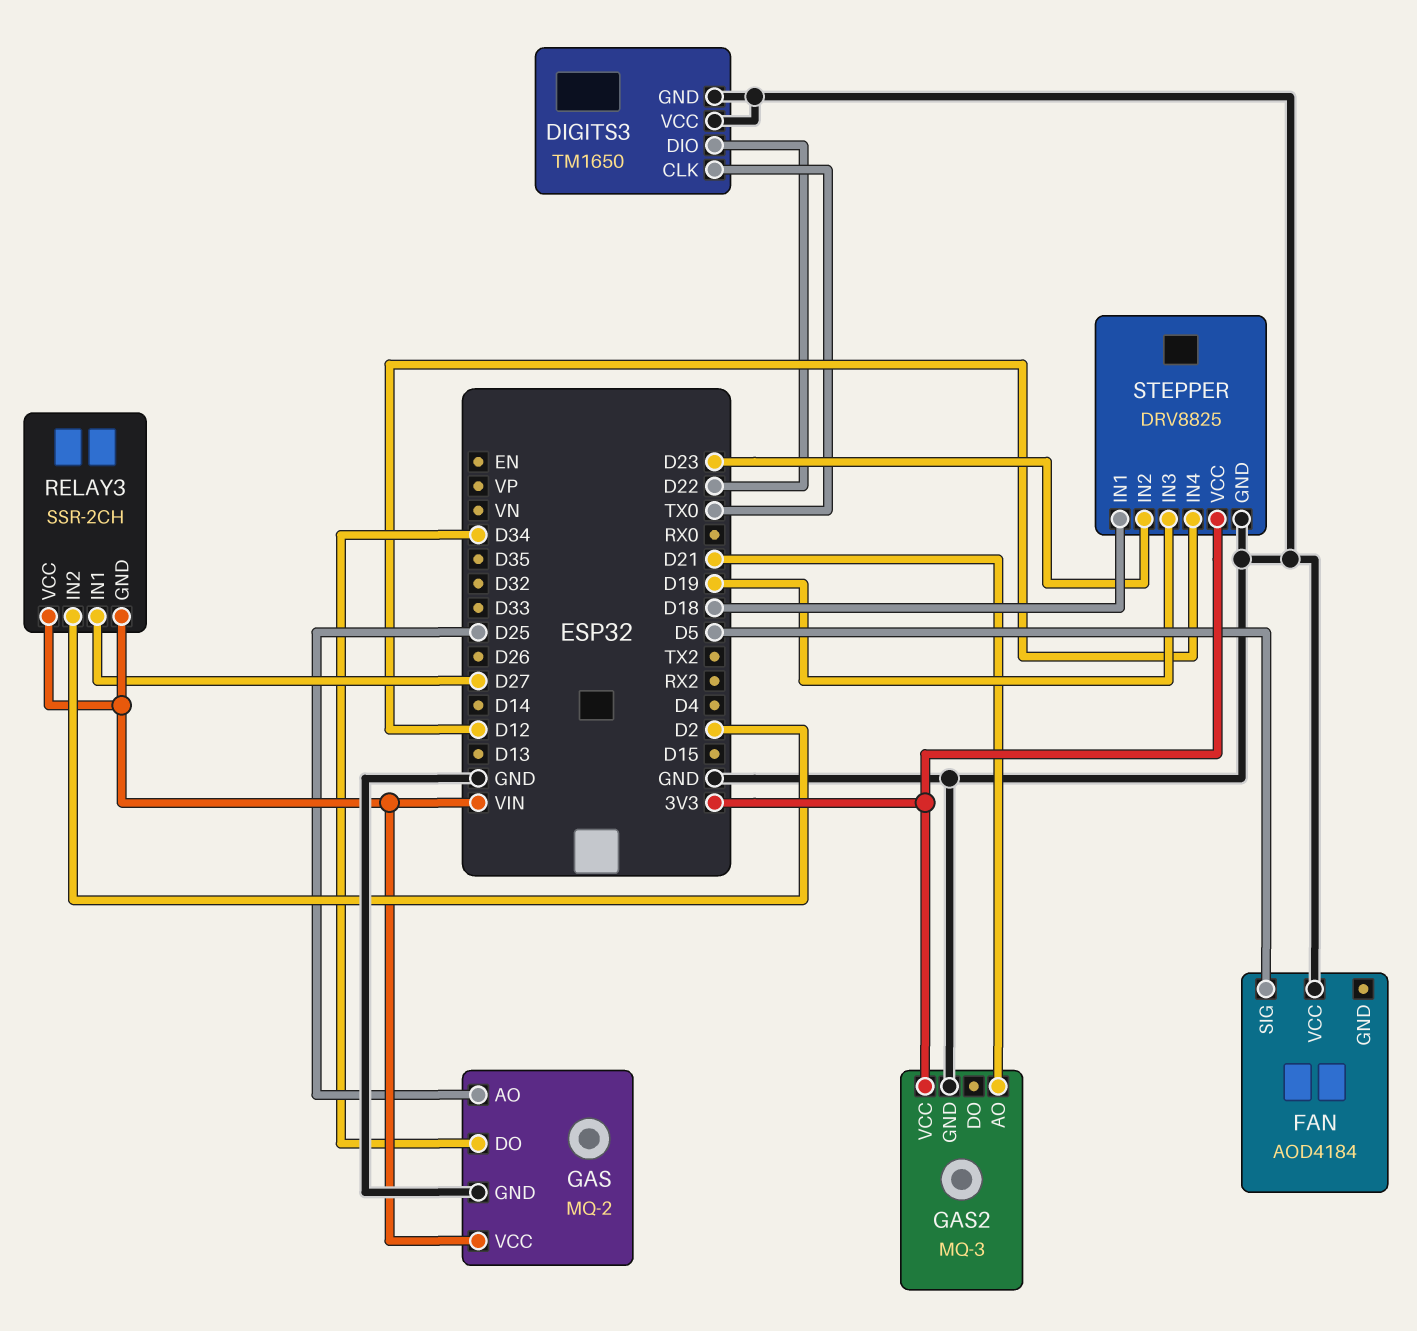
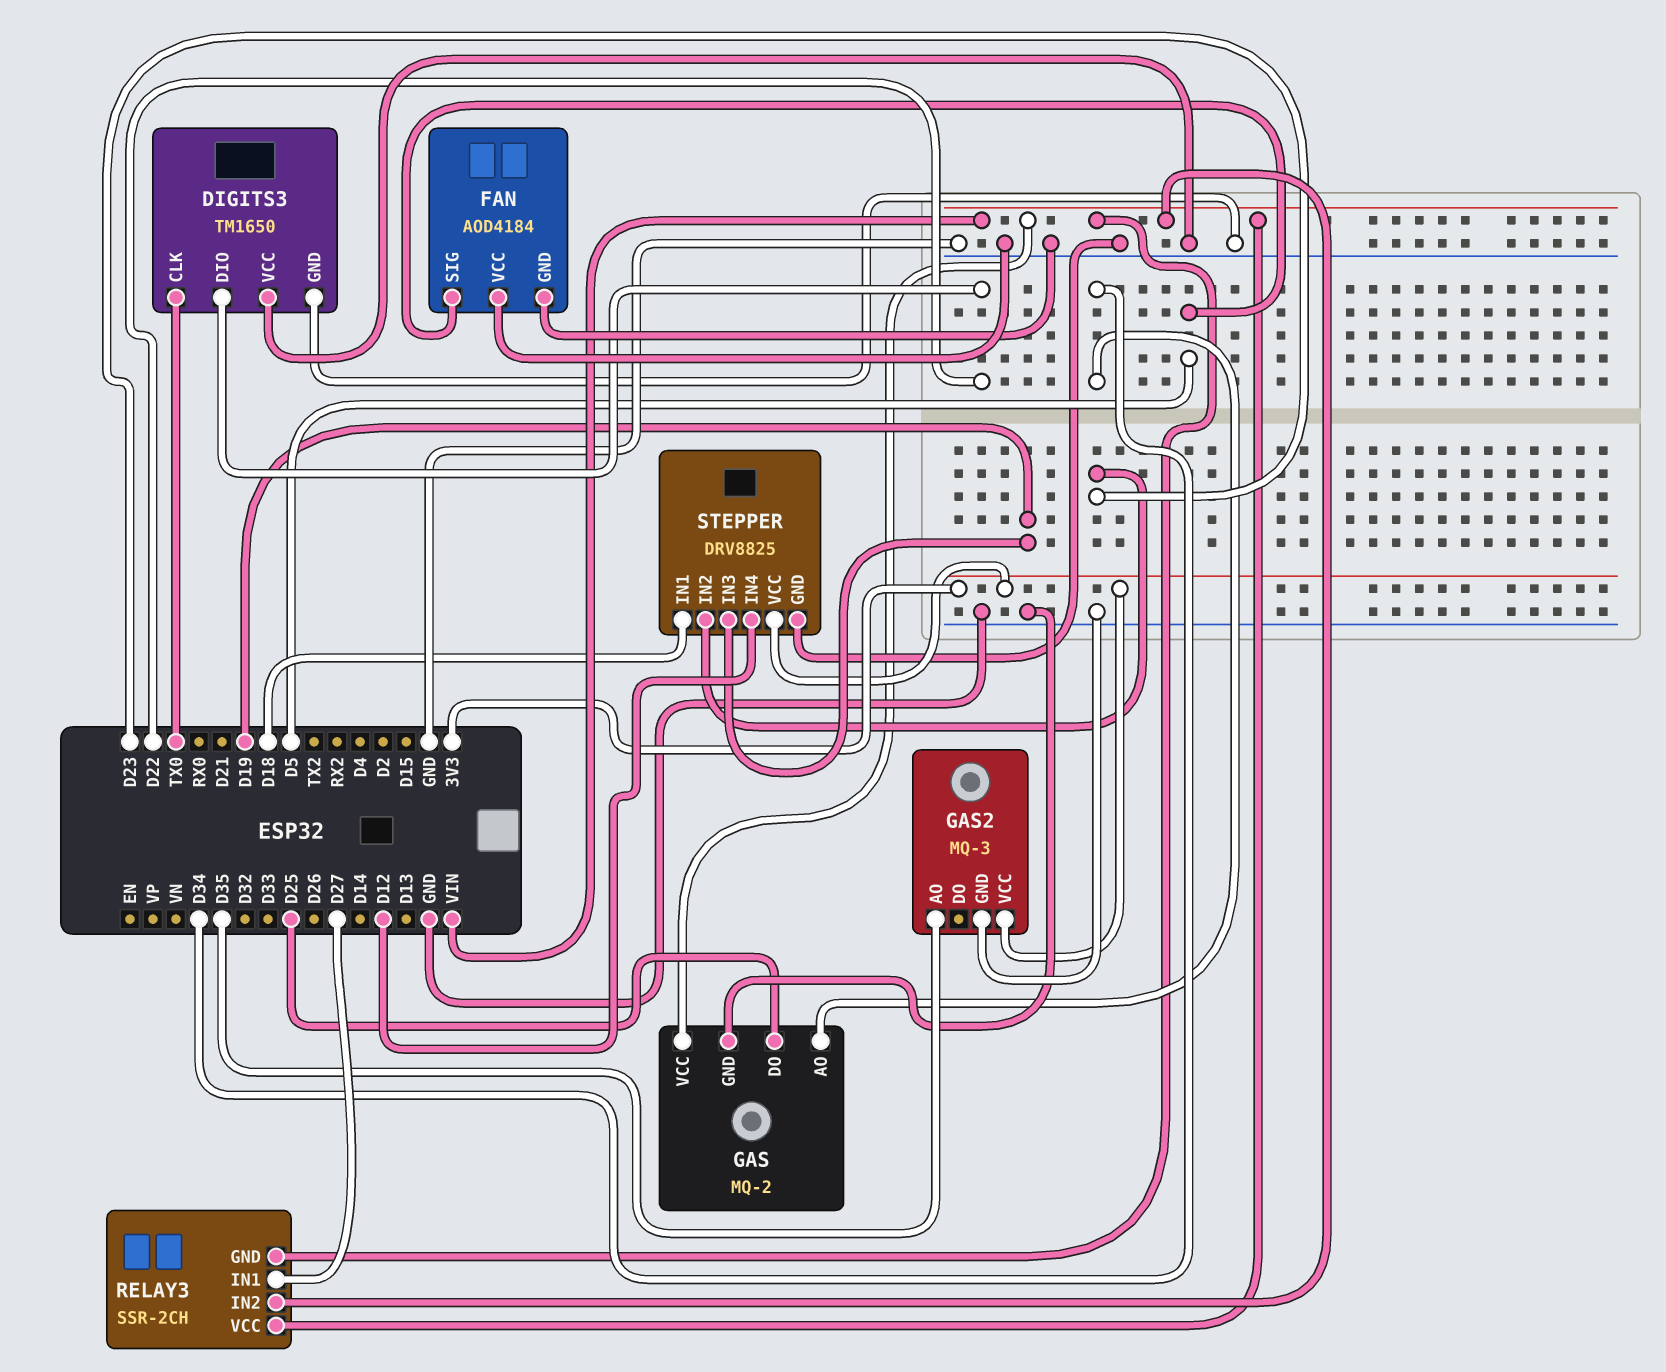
FAN pin GND: none -> GND
GAS pin AO: D25 -> D34
GAS pin DO: D34 -> D25
GAS2 pin AO: D21 -> D35
RELAY3 pin IN2: D2 -> VIN

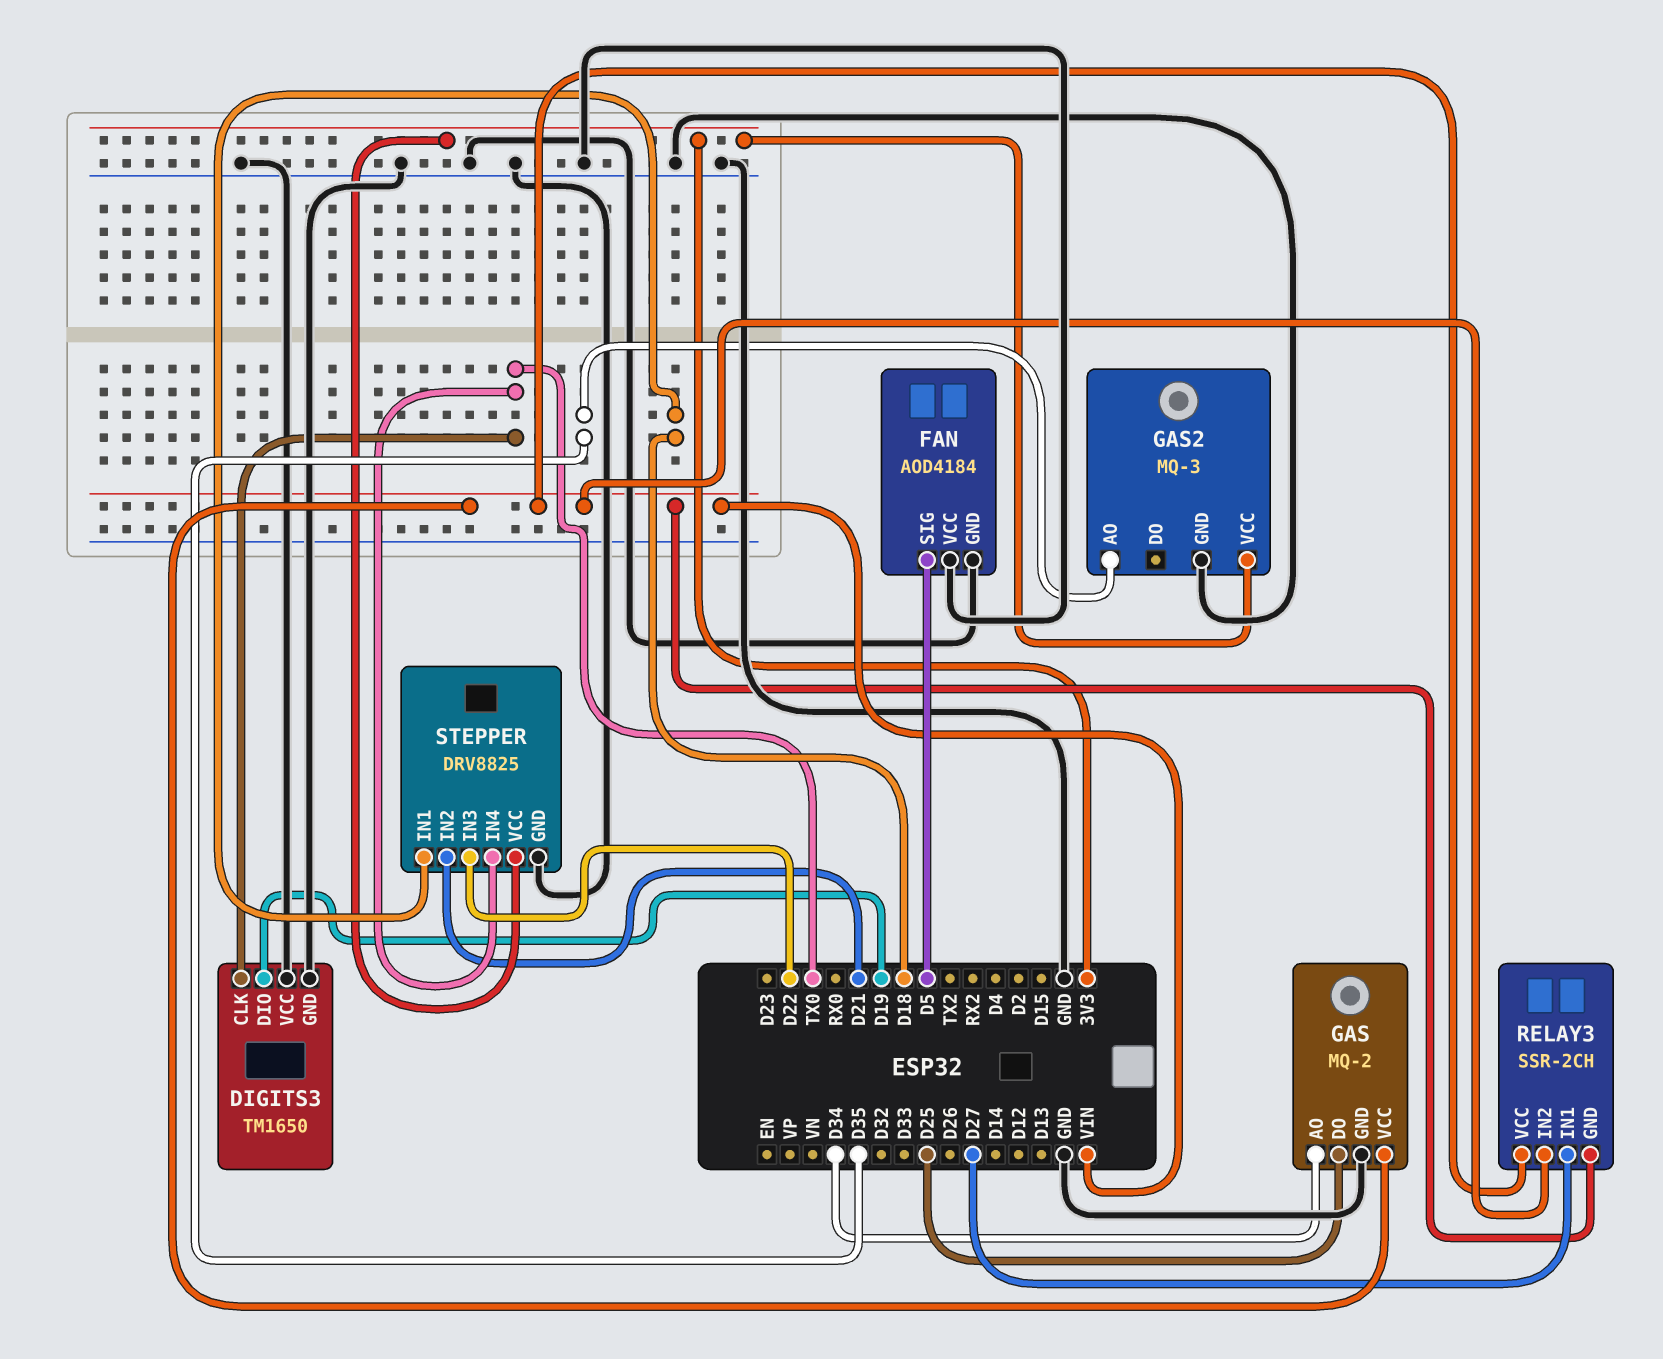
DIGITS3 pin DIO: D22 -> D19
STEPPER pin IN2: D23 -> D21
STEPPER pin IN3: D19 -> D22
STEPPER pin IN4: D12 -> TX0

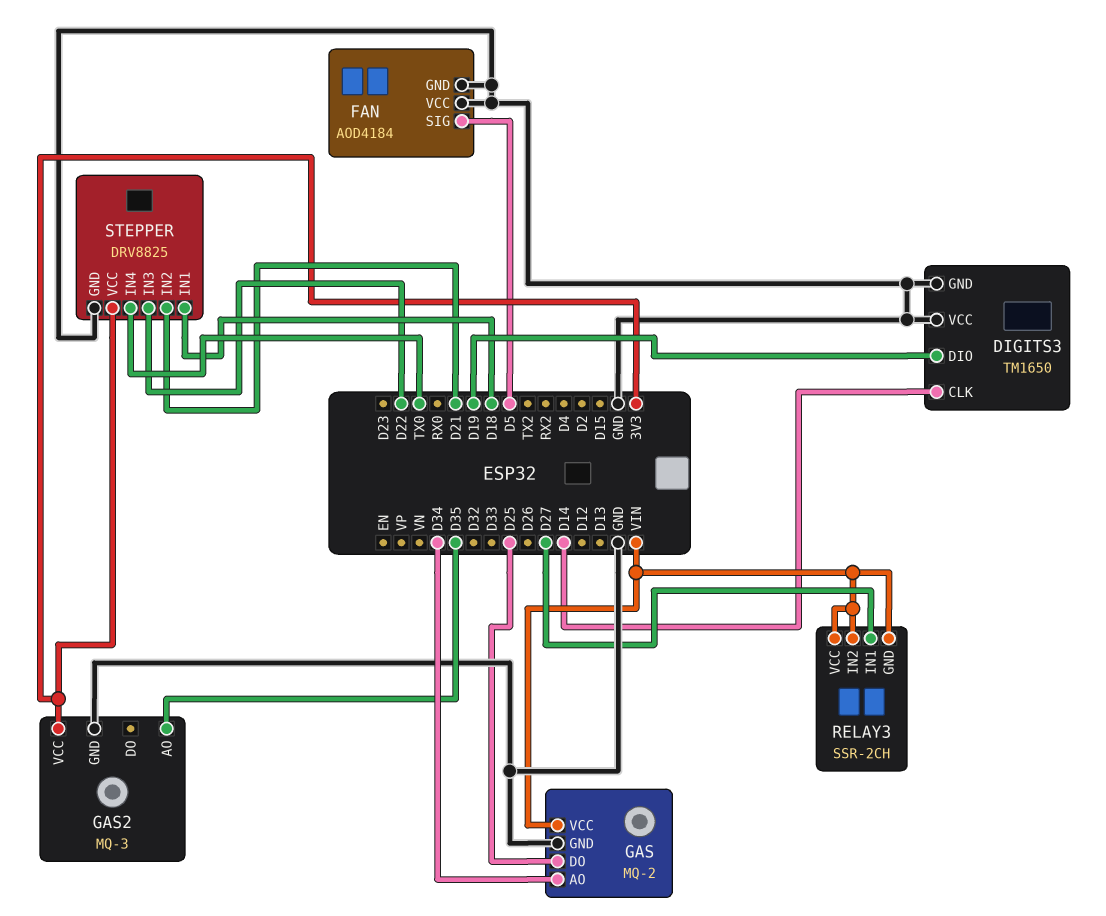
DIGITS3 pin CLK: TX0 -> D14

